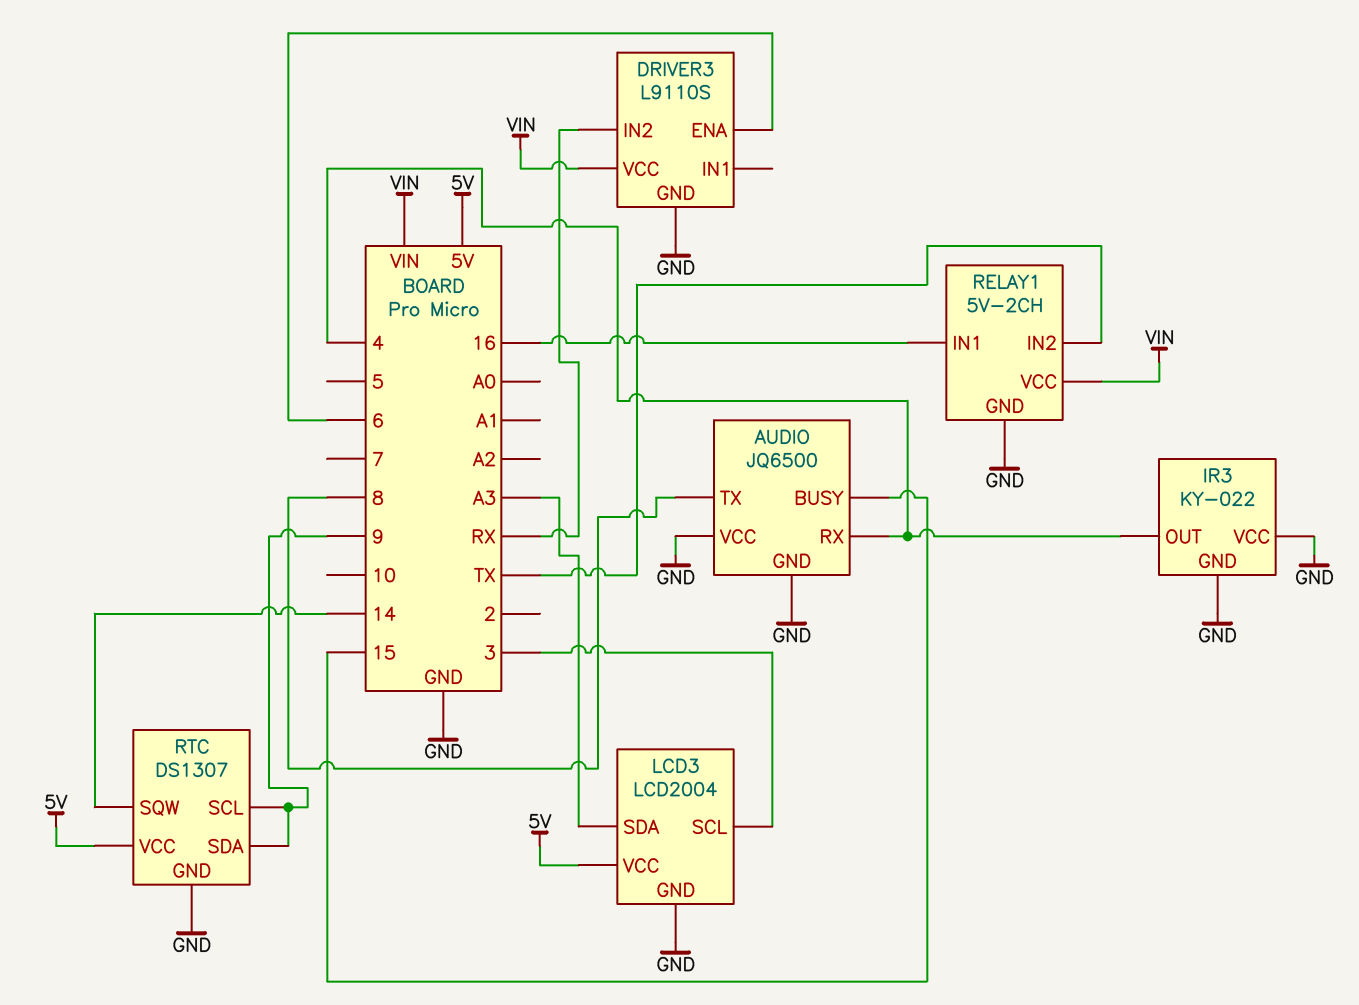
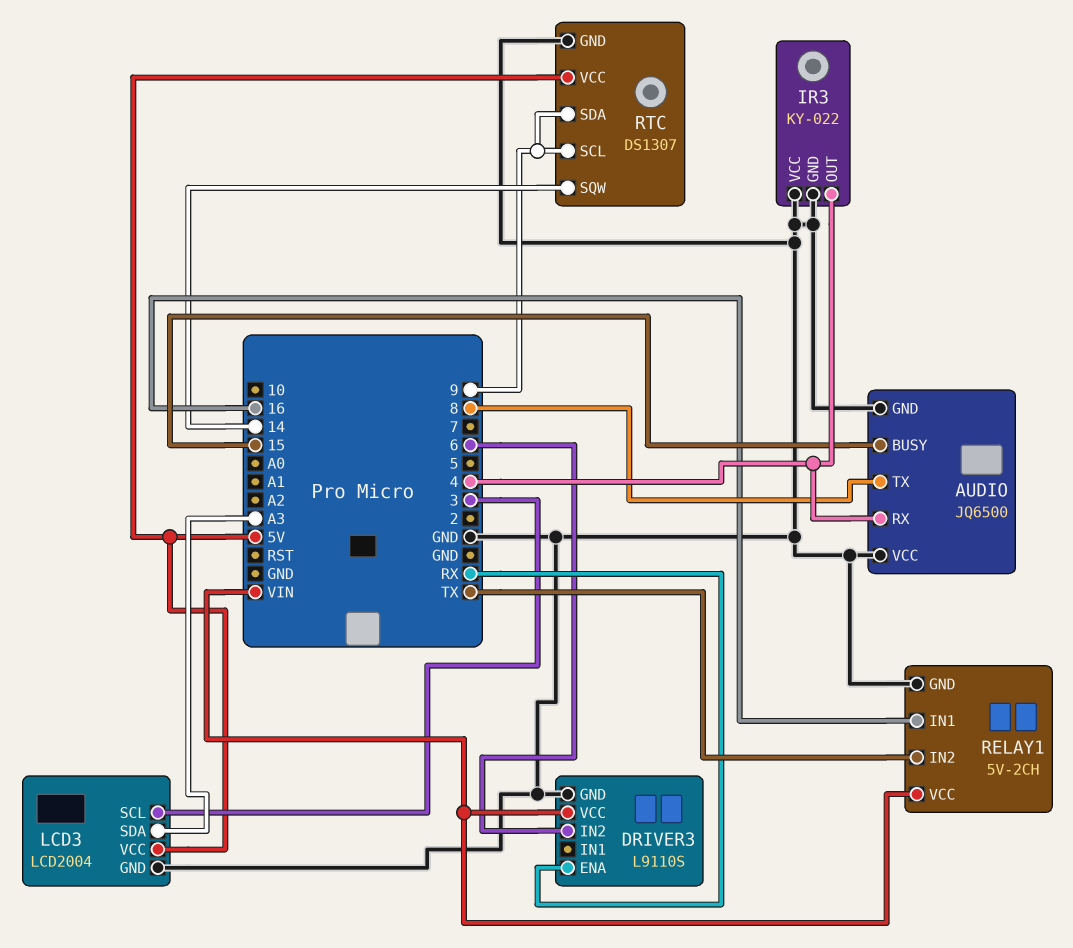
DRIVER3 pin ENA: 6 -> RX
DRIVER3 pin IN2: RX -> 6

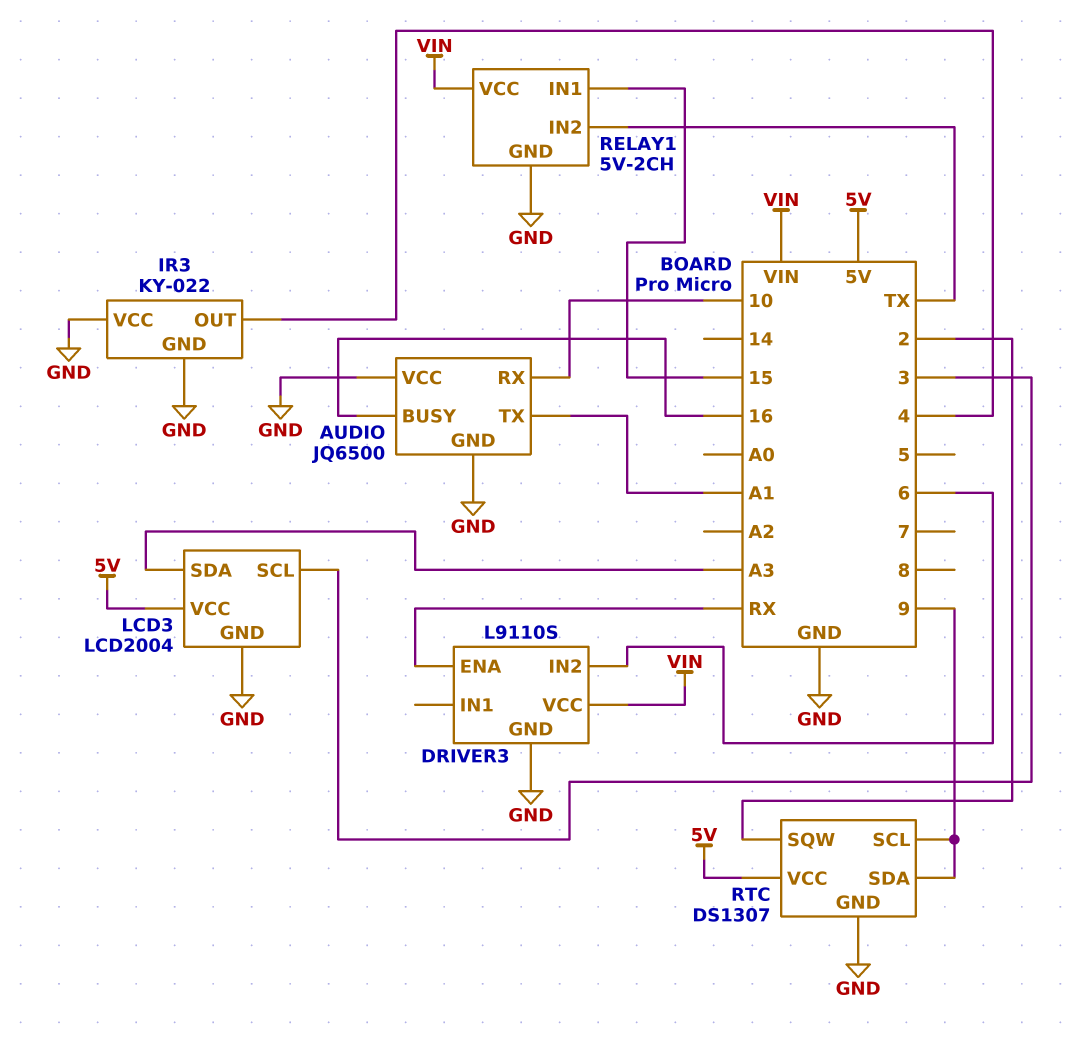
AUDIO pin BUSY: 15 -> 16
AUDIO pin RX: 4 -> 10
AUDIO pin TX: 8 -> A1
RELAY1 pin IN1: 16 -> 15
RTC pin SQW: 14 -> 2

